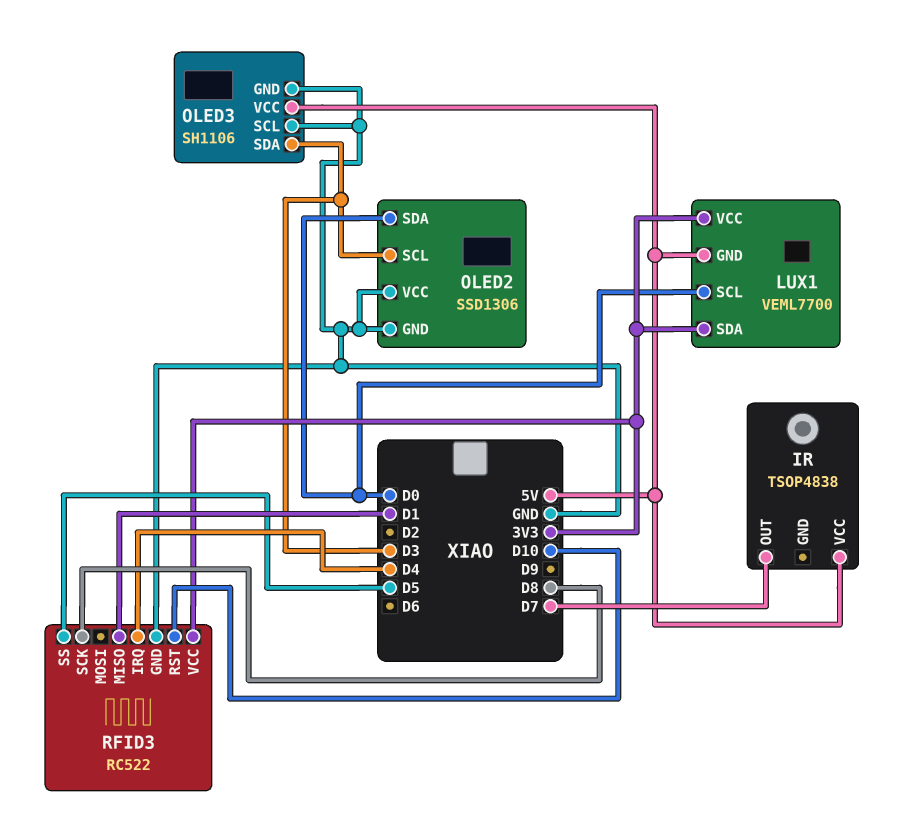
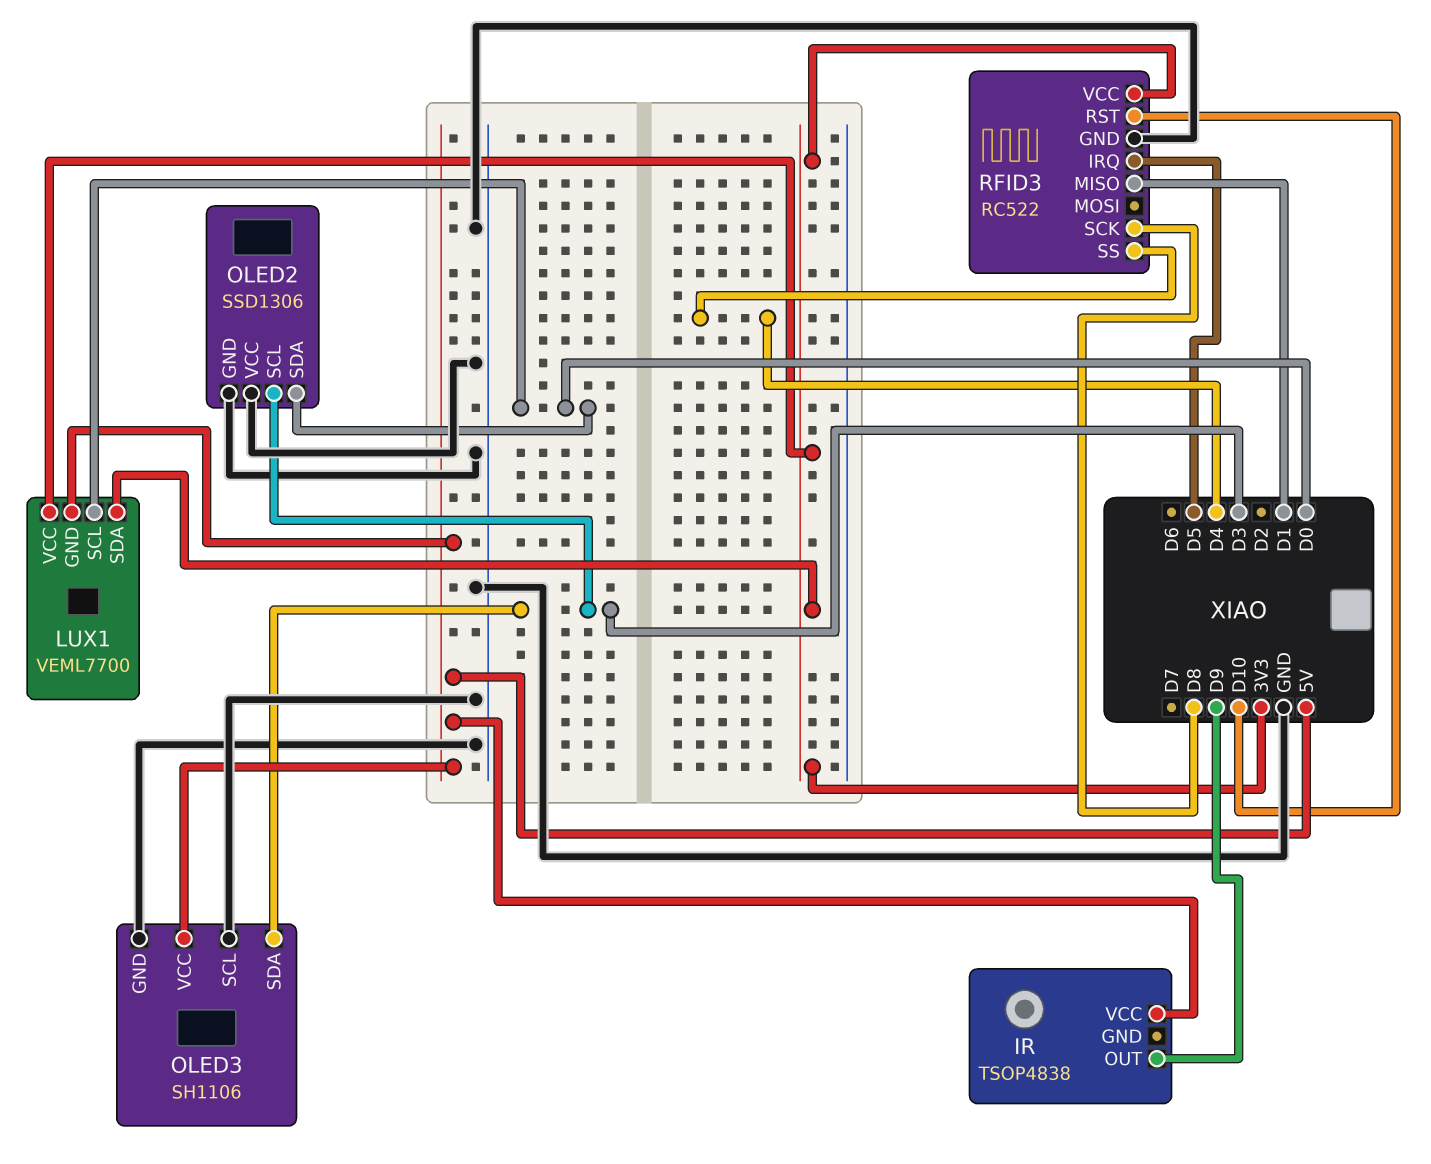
IR pin OUT: D7 -> D9
RFID3 pin IRQ: D4 -> D5
RFID3 pin SS: D5 -> D4

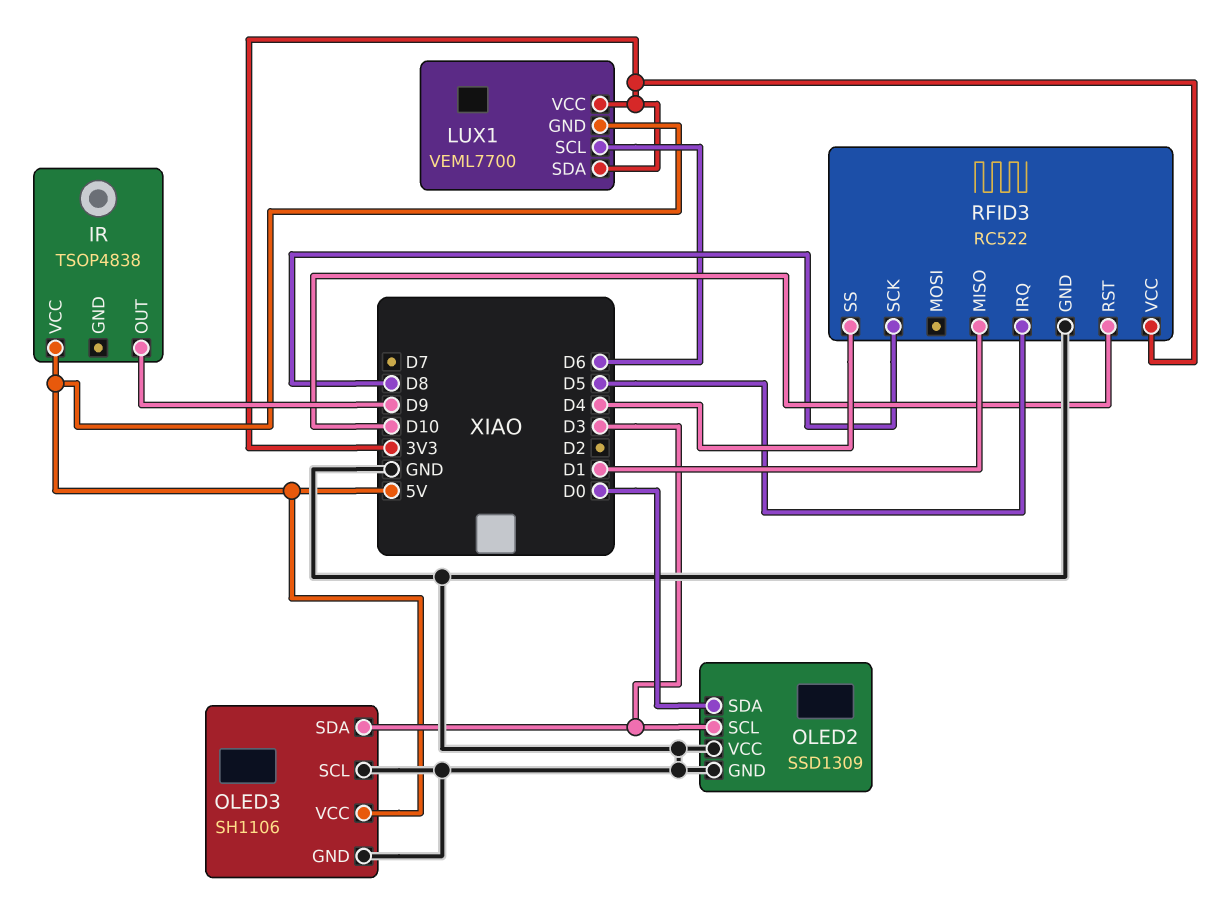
LUX1 pin SCL: D0 -> D6
OLED2: SSD1306 -> SSD1309

